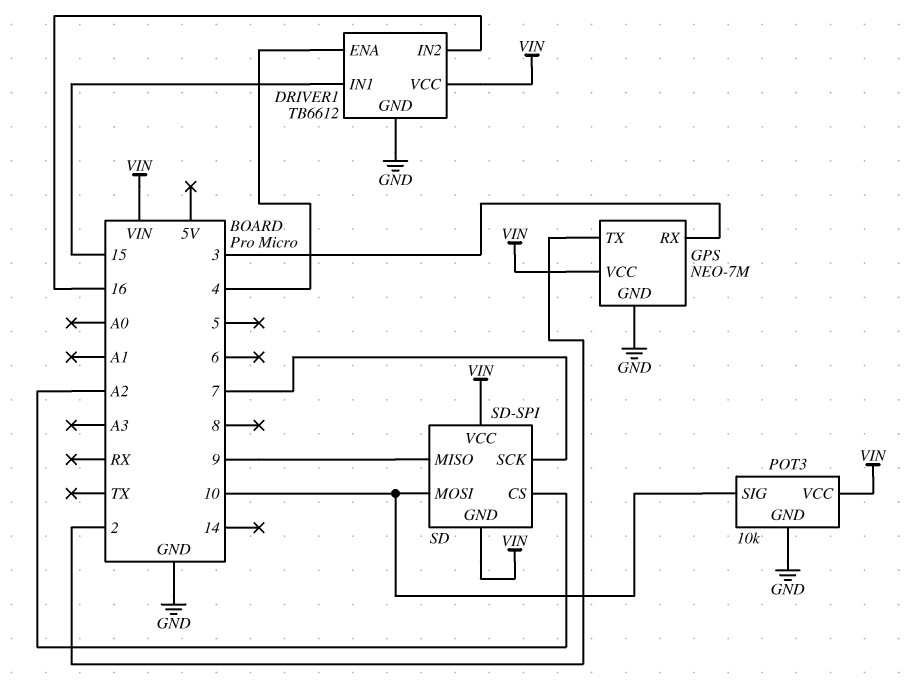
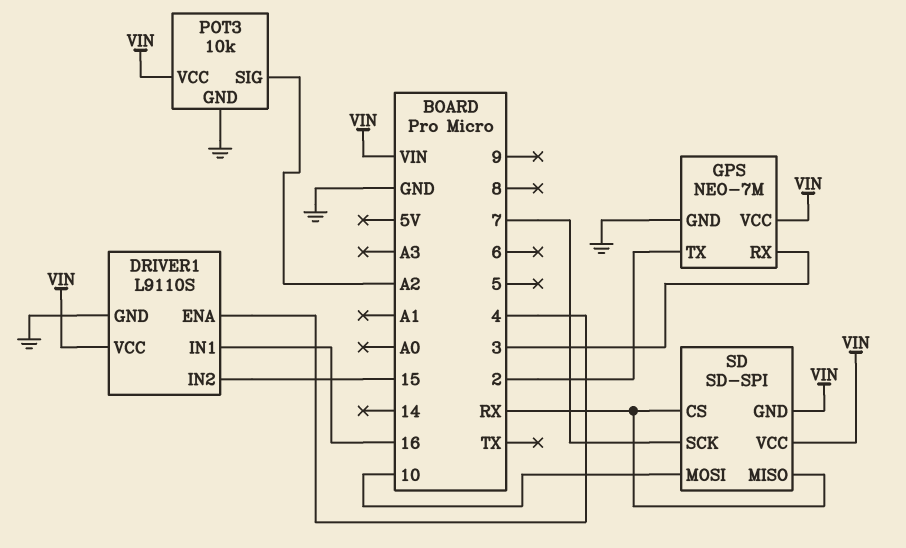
DRIVER1: TB6612 -> L9110S
DRIVER1 pin IN1: 15 -> 16
DRIVER1 pin IN2: 16 -> 15
POT3 pin SIG: 10 -> A2
SD pin CS: A2 -> RX
SD pin MISO: 9 -> RX

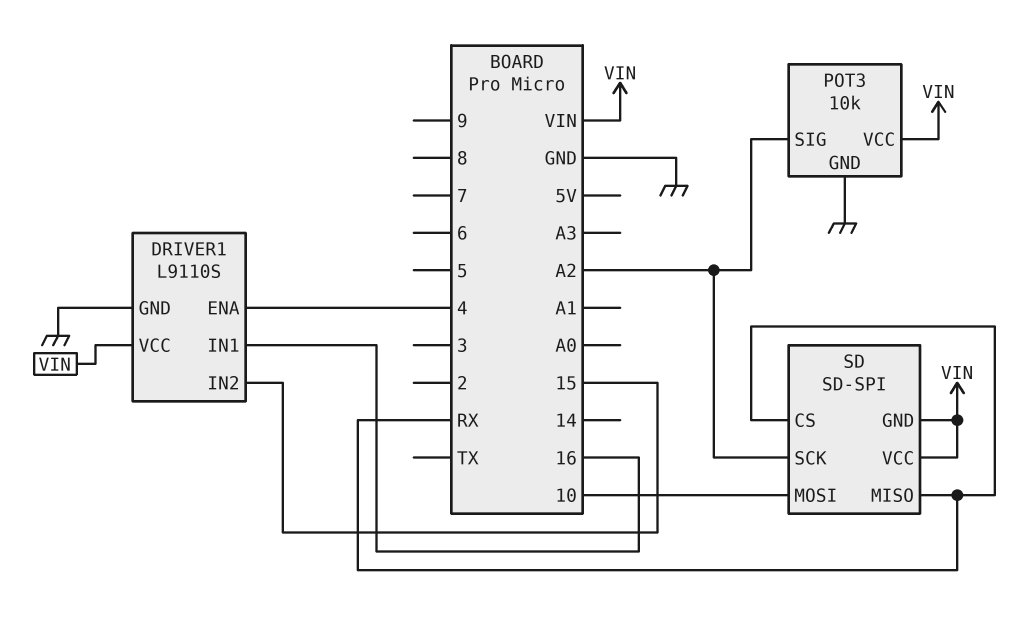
GPS: NEO-7M -> none
GPS pin GND: GND -> none
GPS pin RX: 3 -> none
GPS pin TX: 2 -> none
GPS pin VCC: VIN -> none
SD pin SCK: 7 -> A2

